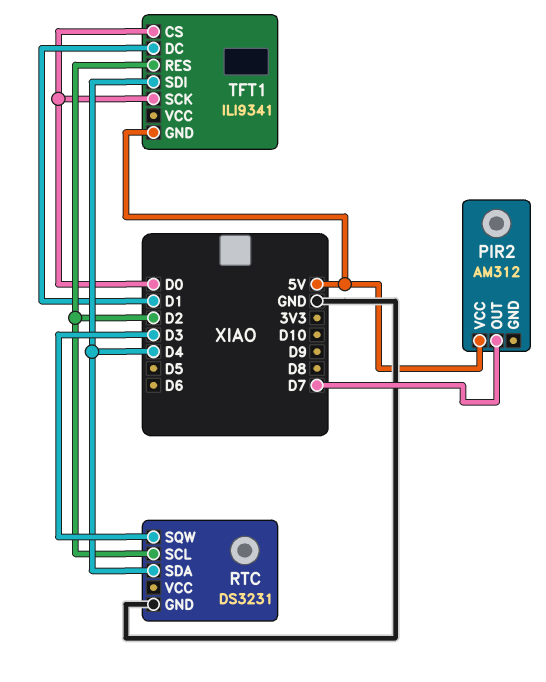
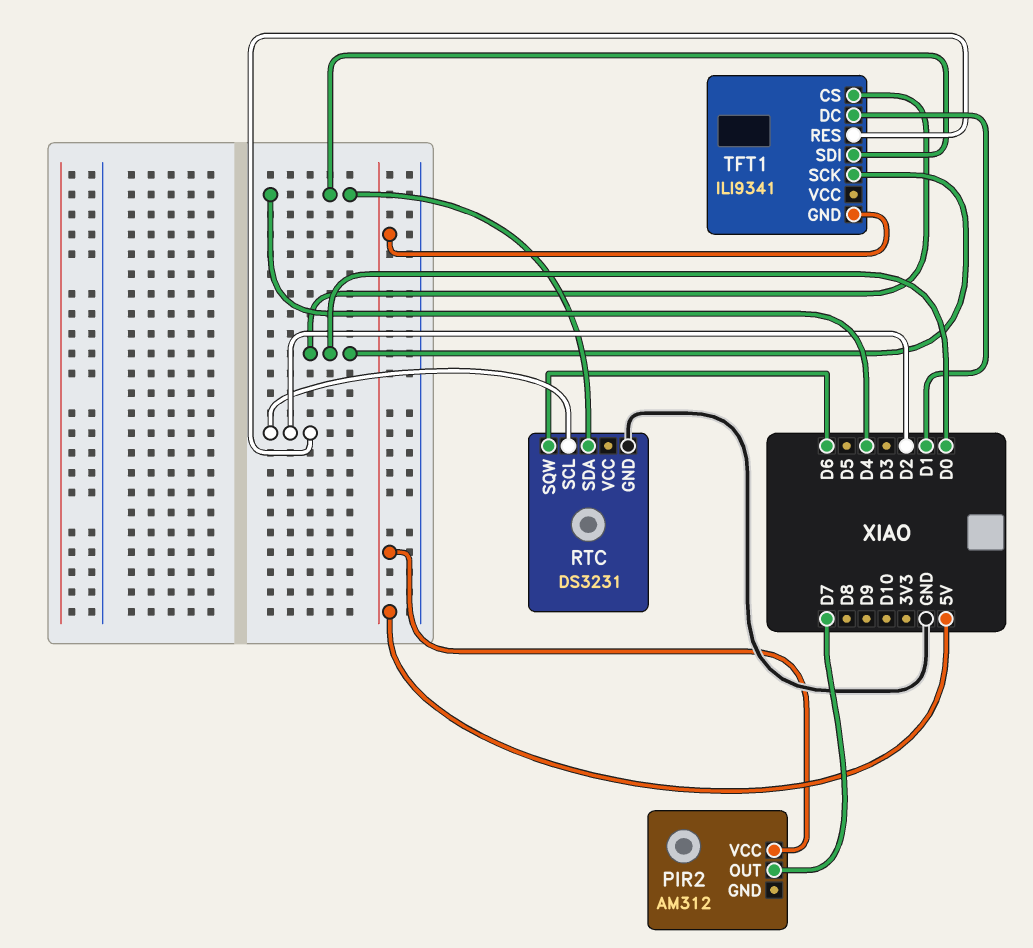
RTC pin SQW: D3 -> D6

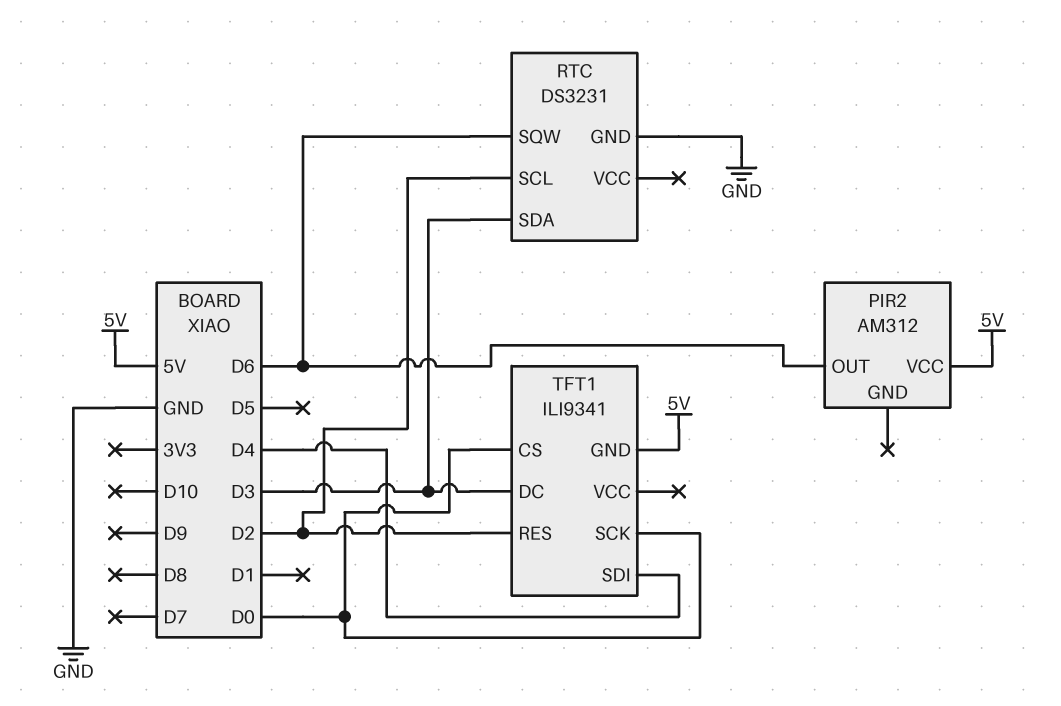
PIR2 pin OUT: D7 -> D6
RTC pin SDA: D4 -> D3
TFT1 pin DC: D1 -> D3

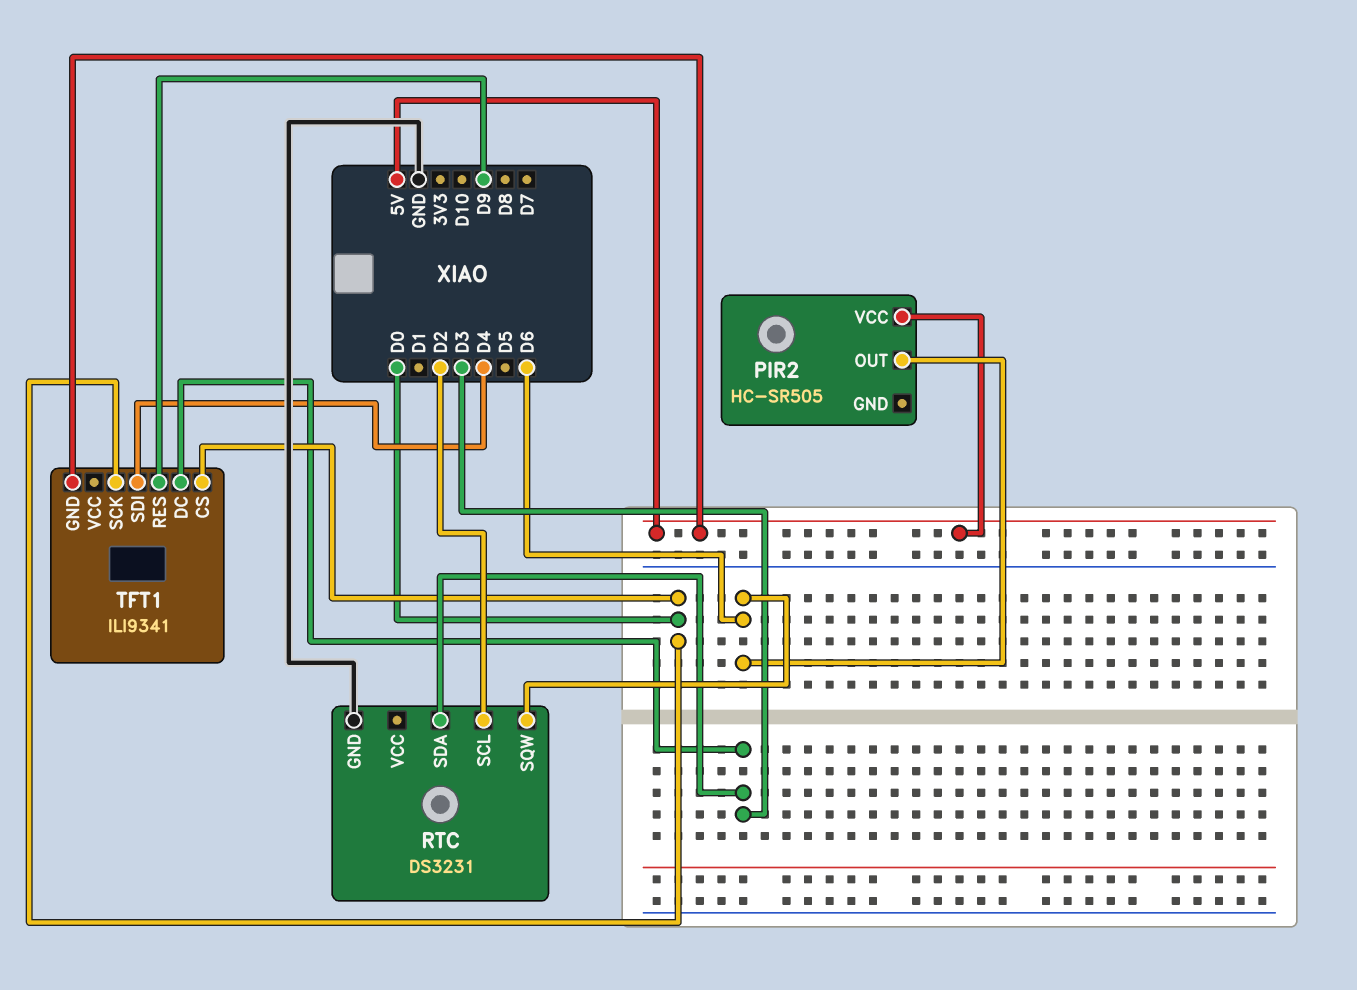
PIR2: AM312 -> HC-SR505
TFT1 pin RES: D2 -> D9

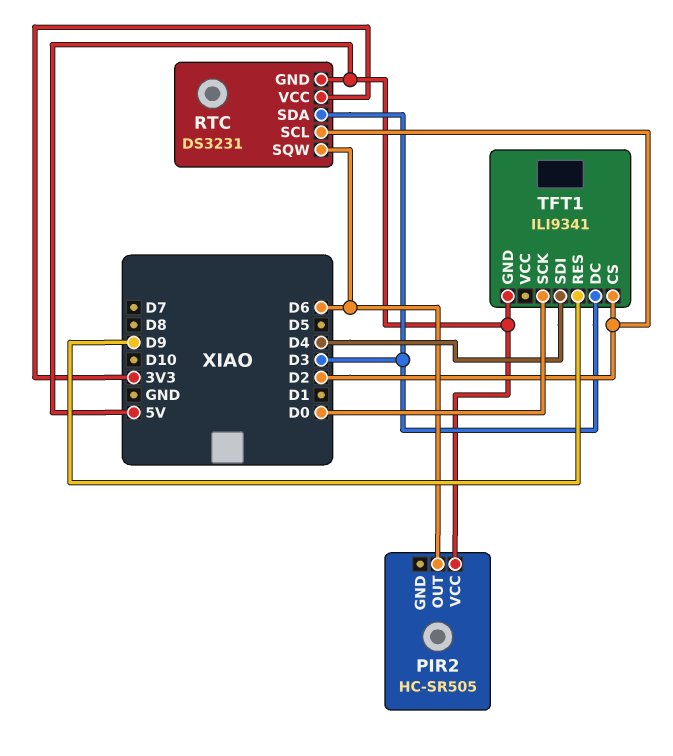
RTC pin GND: GND -> 5V
RTC pin VCC: none -> 3V3
TFT1 pin CS: D0 -> D2

